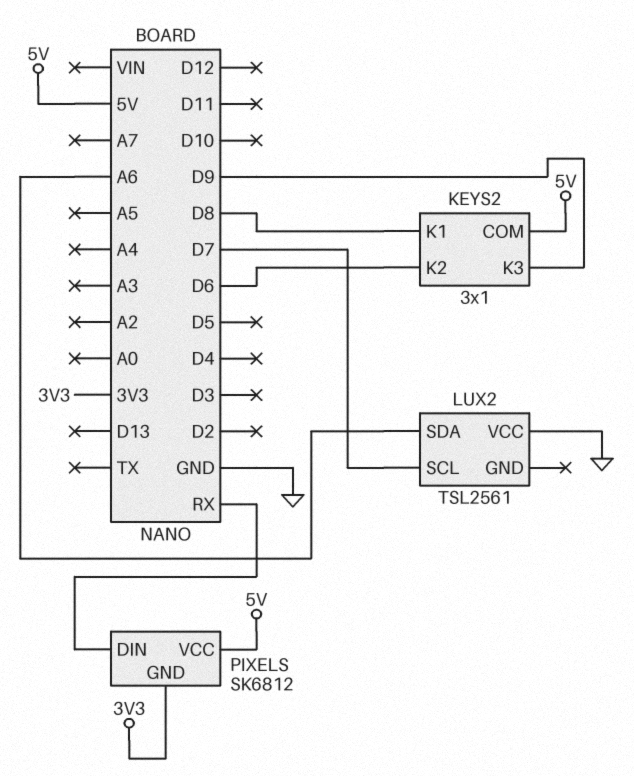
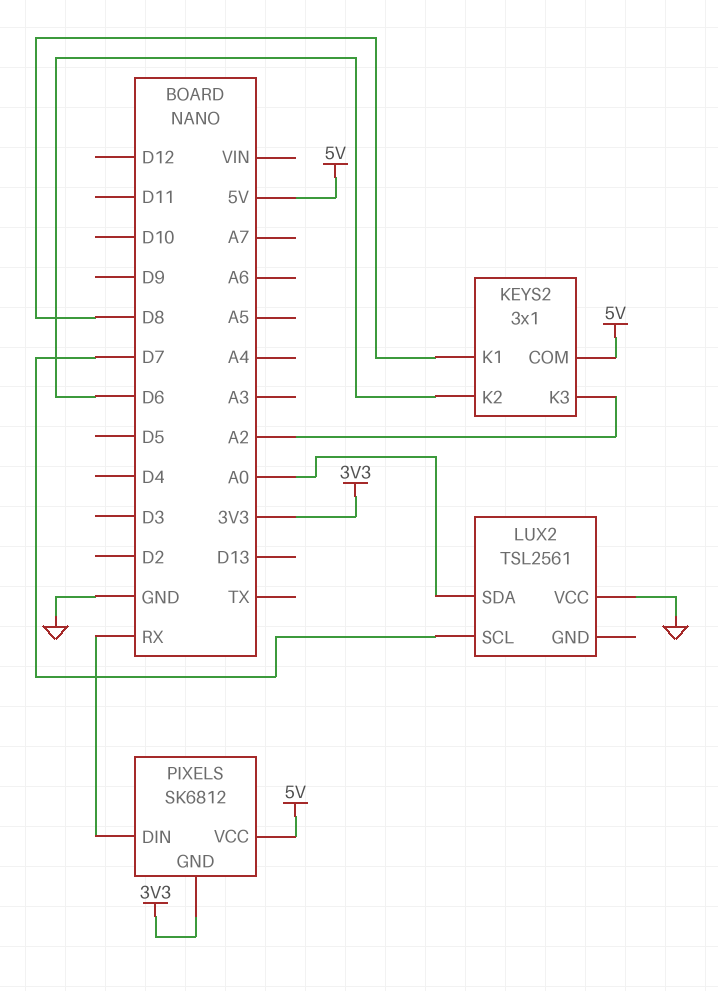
KEYS2 pin K3: D9 -> A2
LUX2 pin SDA: A6 -> A0

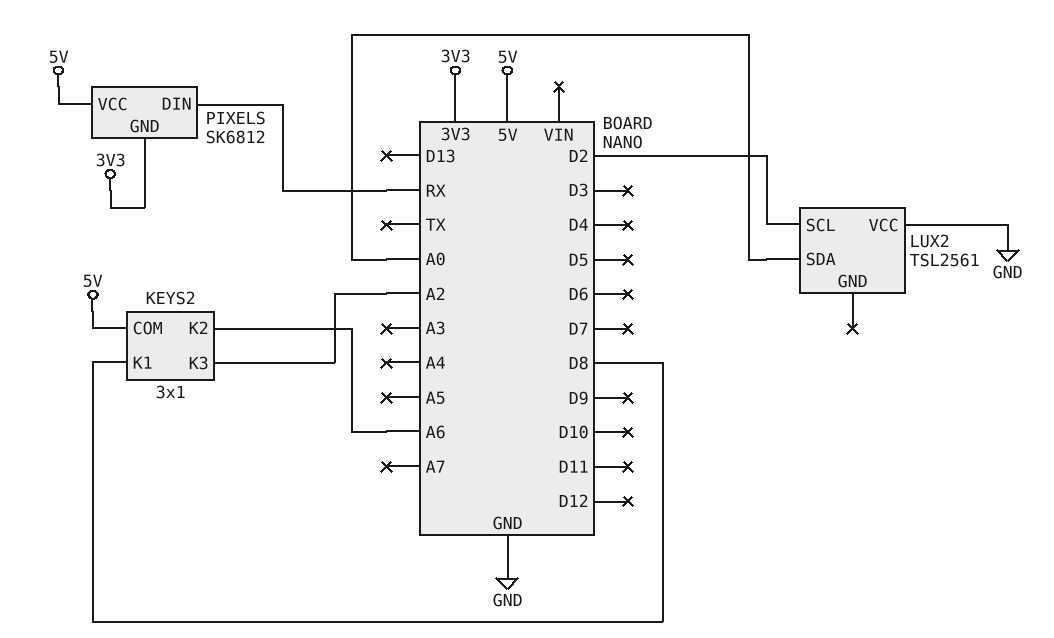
KEYS2 pin K2: D6 -> A6
LUX2 pin SCL: D7 -> D2

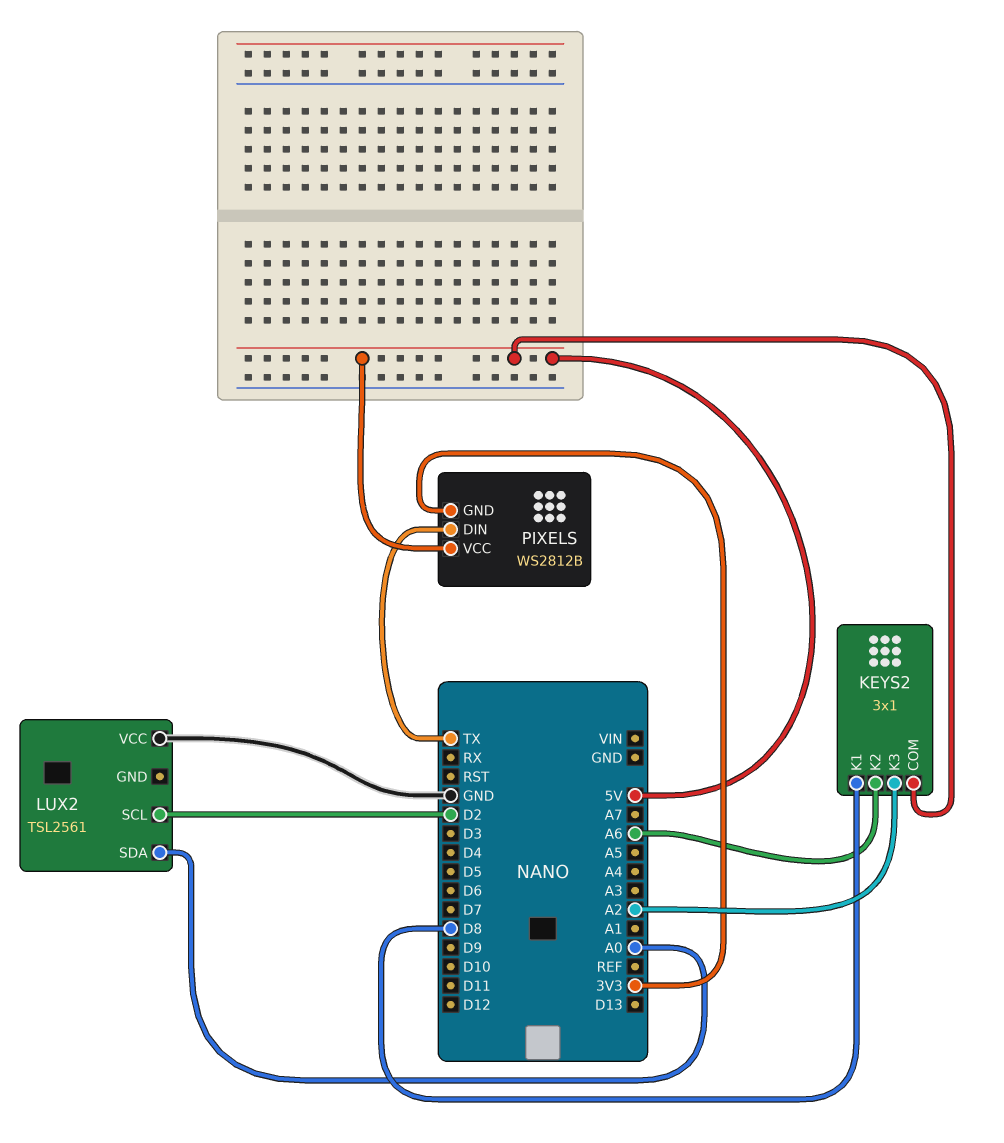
PIXELS: SK6812 -> WS2812B
PIXELS pin DIN: RX -> TX

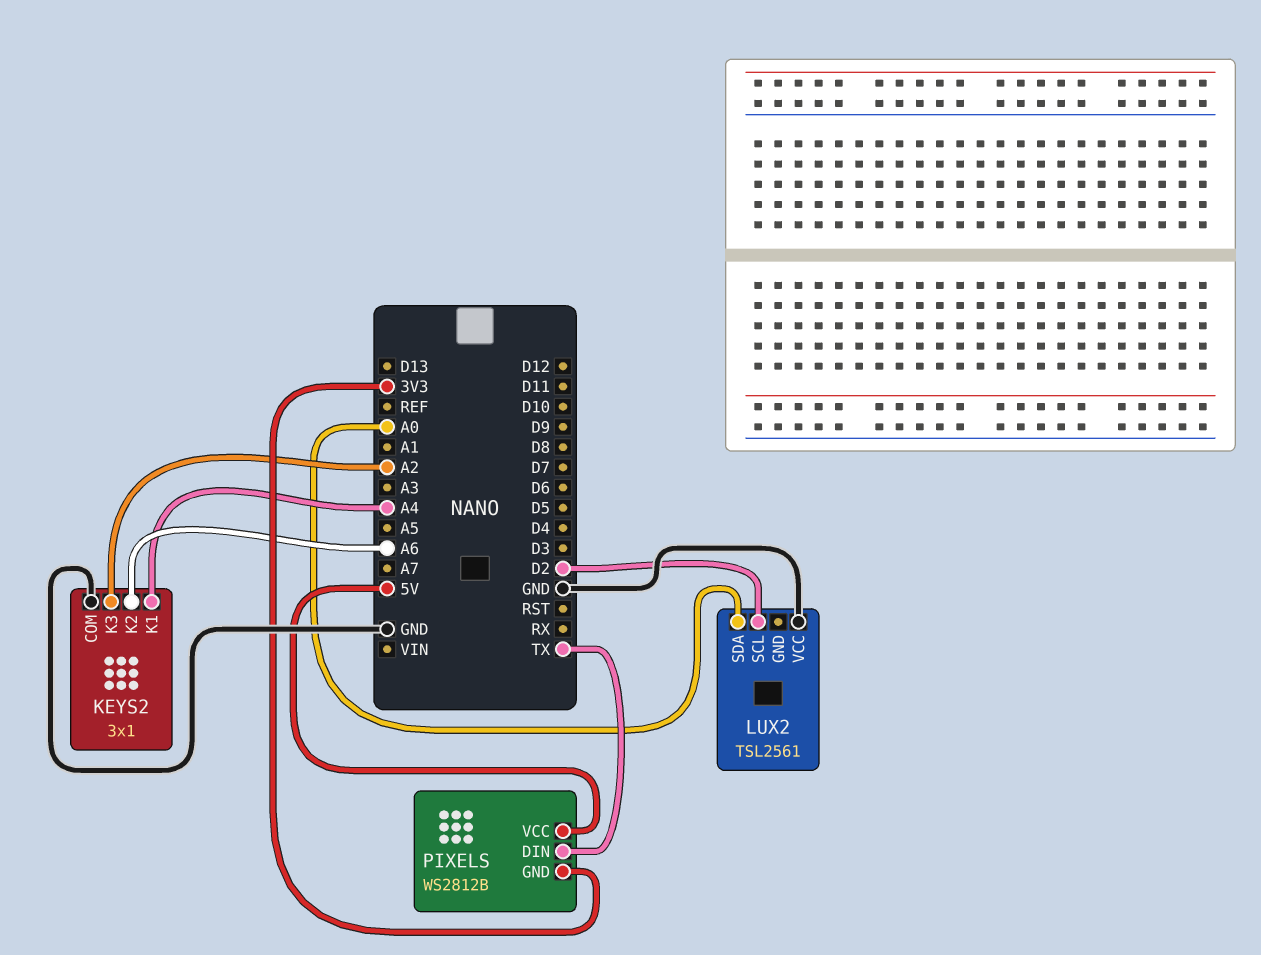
KEYS2 pin COM: 5V -> GND
KEYS2 pin K1: D8 -> A4

